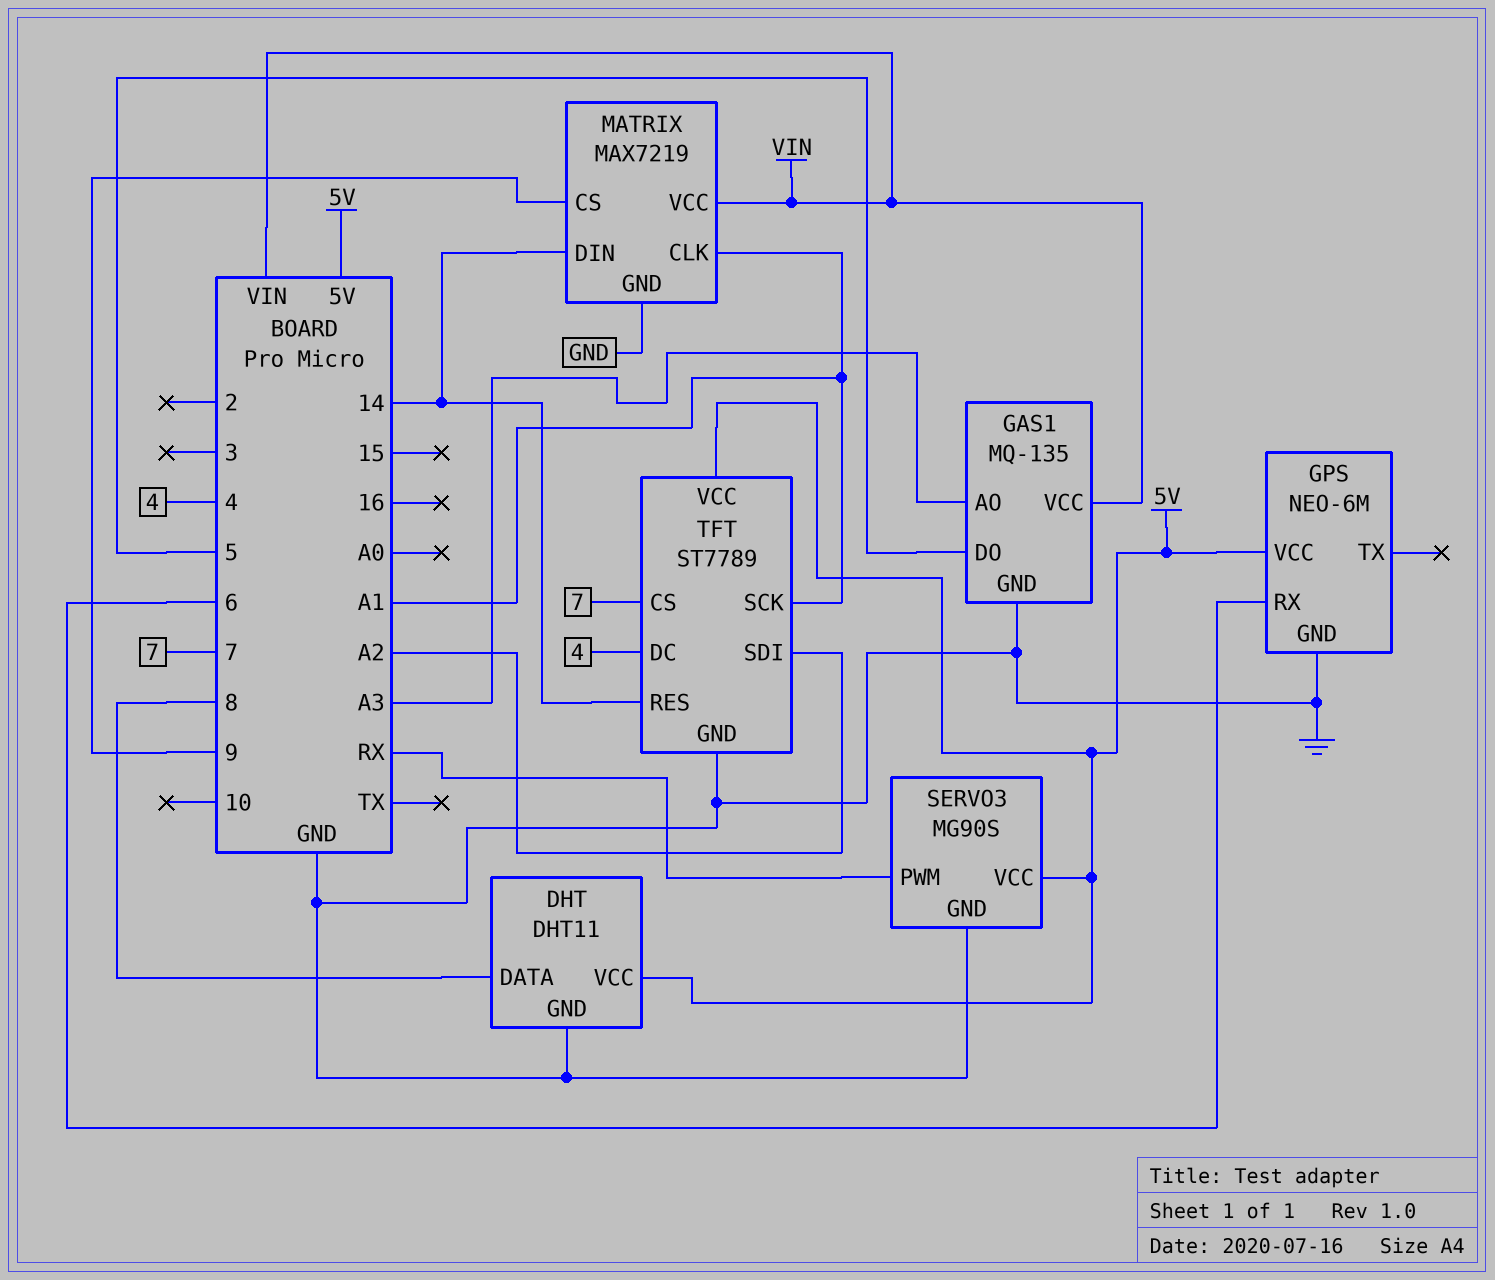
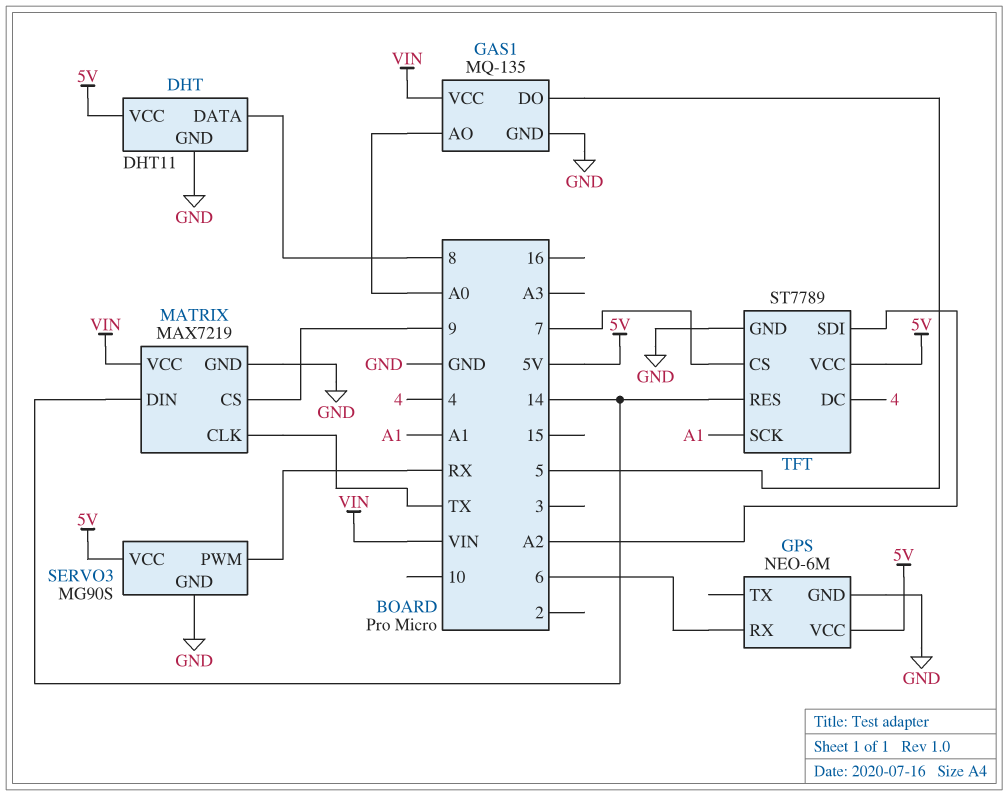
GAS1 pin AO: A3 -> A0
MATRIX pin CLK: A1 -> TX

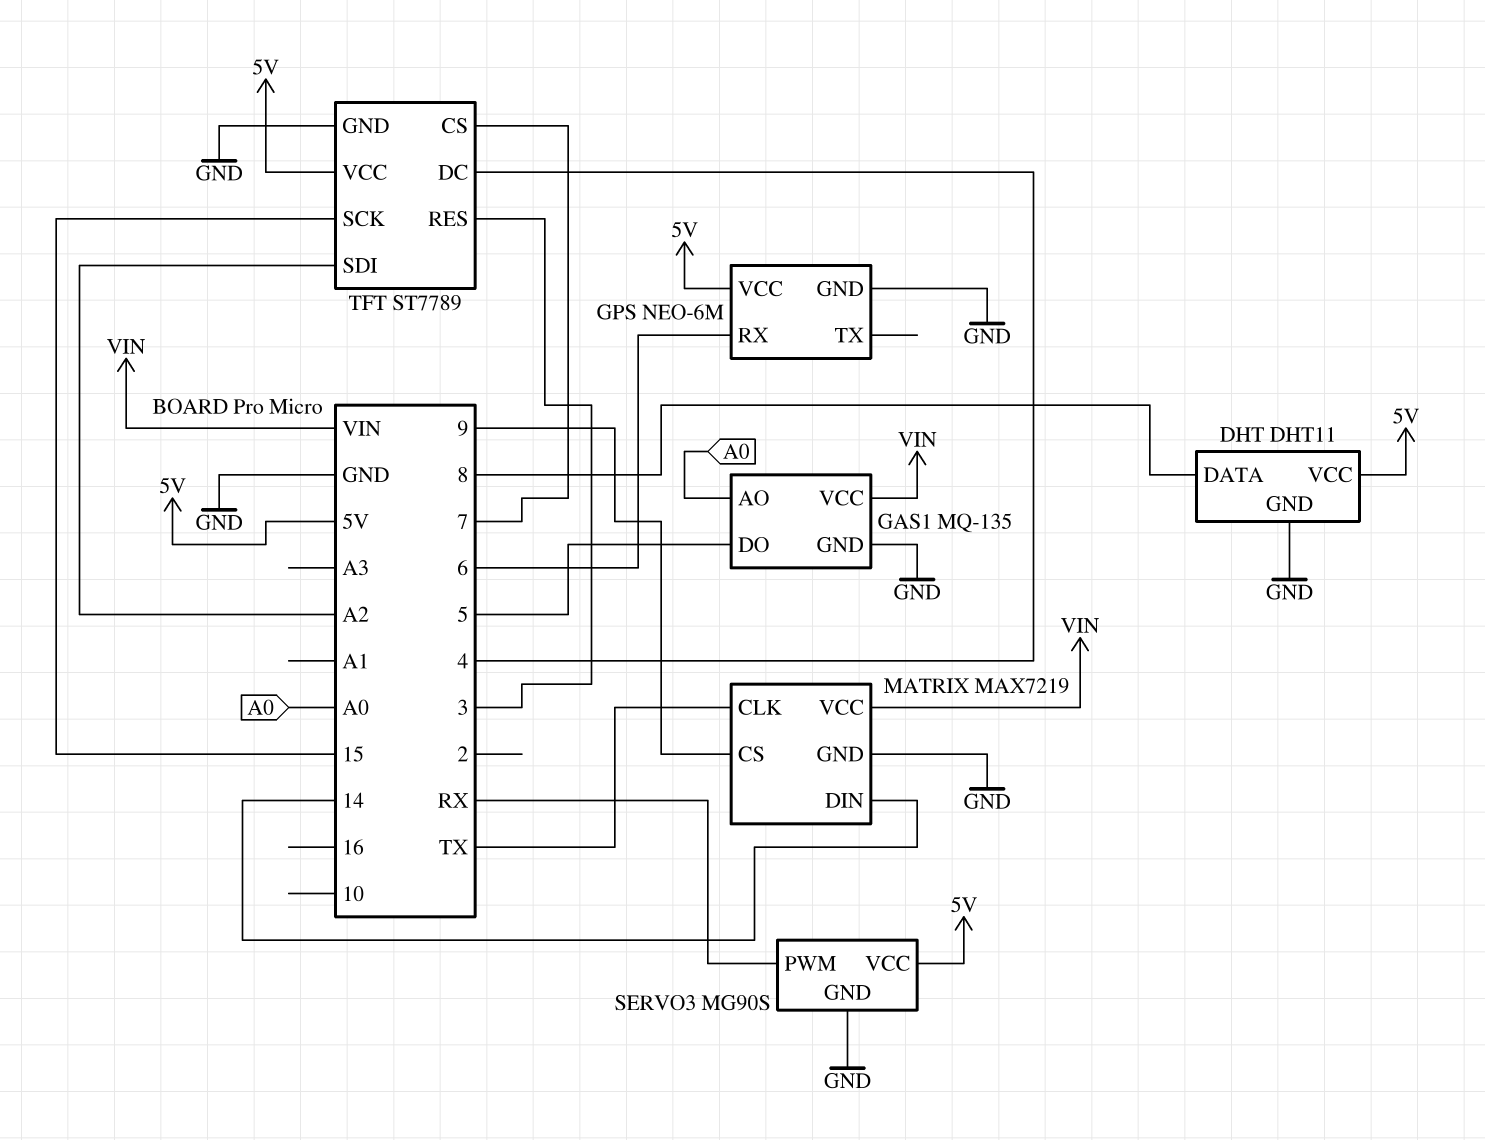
TFT pin RES: 14 -> 3
TFT pin SCK: A1 -> 15

